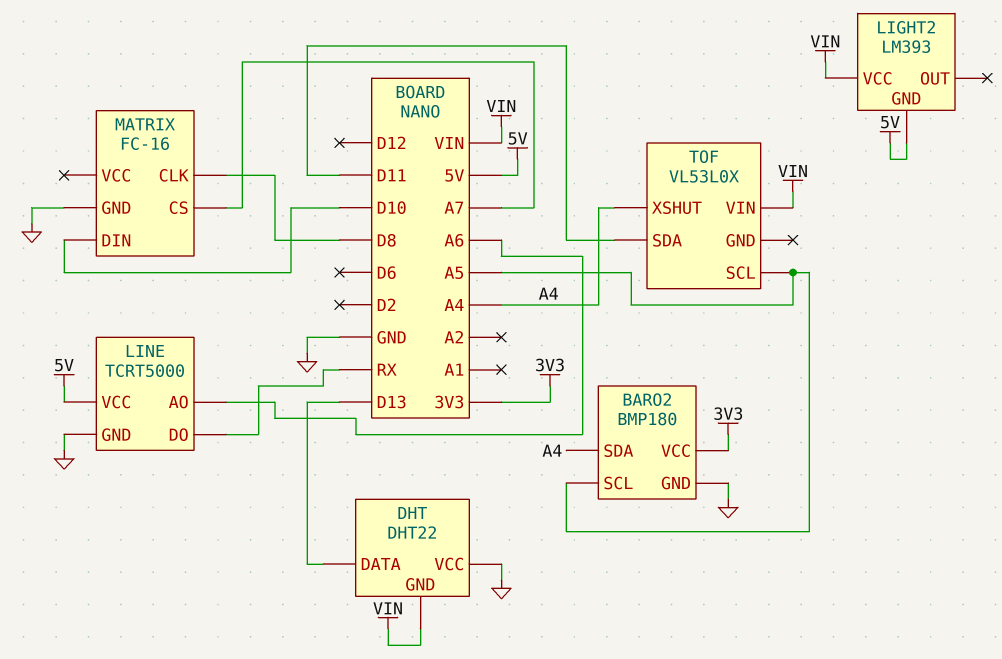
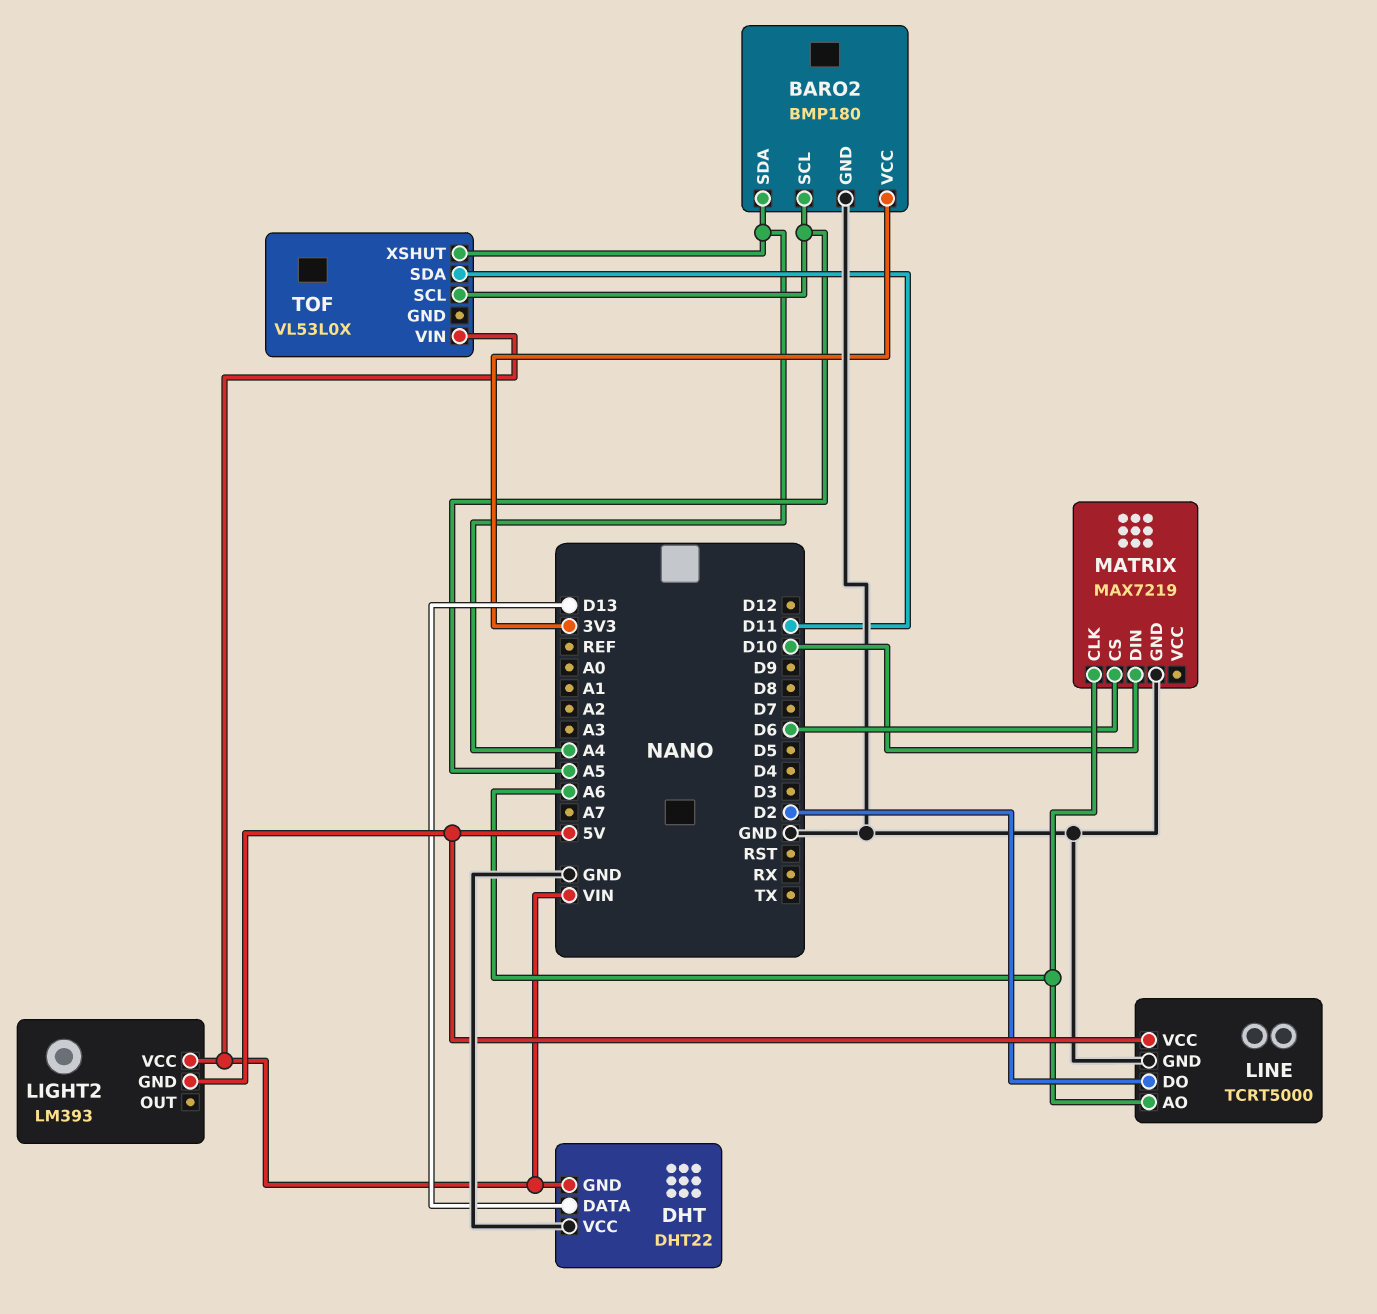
LINE pin DO: RX -> D2
MATRIX: FC-16 -> MAX7219
MATRIX pin CLK: D8 -> A6
MATRIX pin CS: A7 -> D6

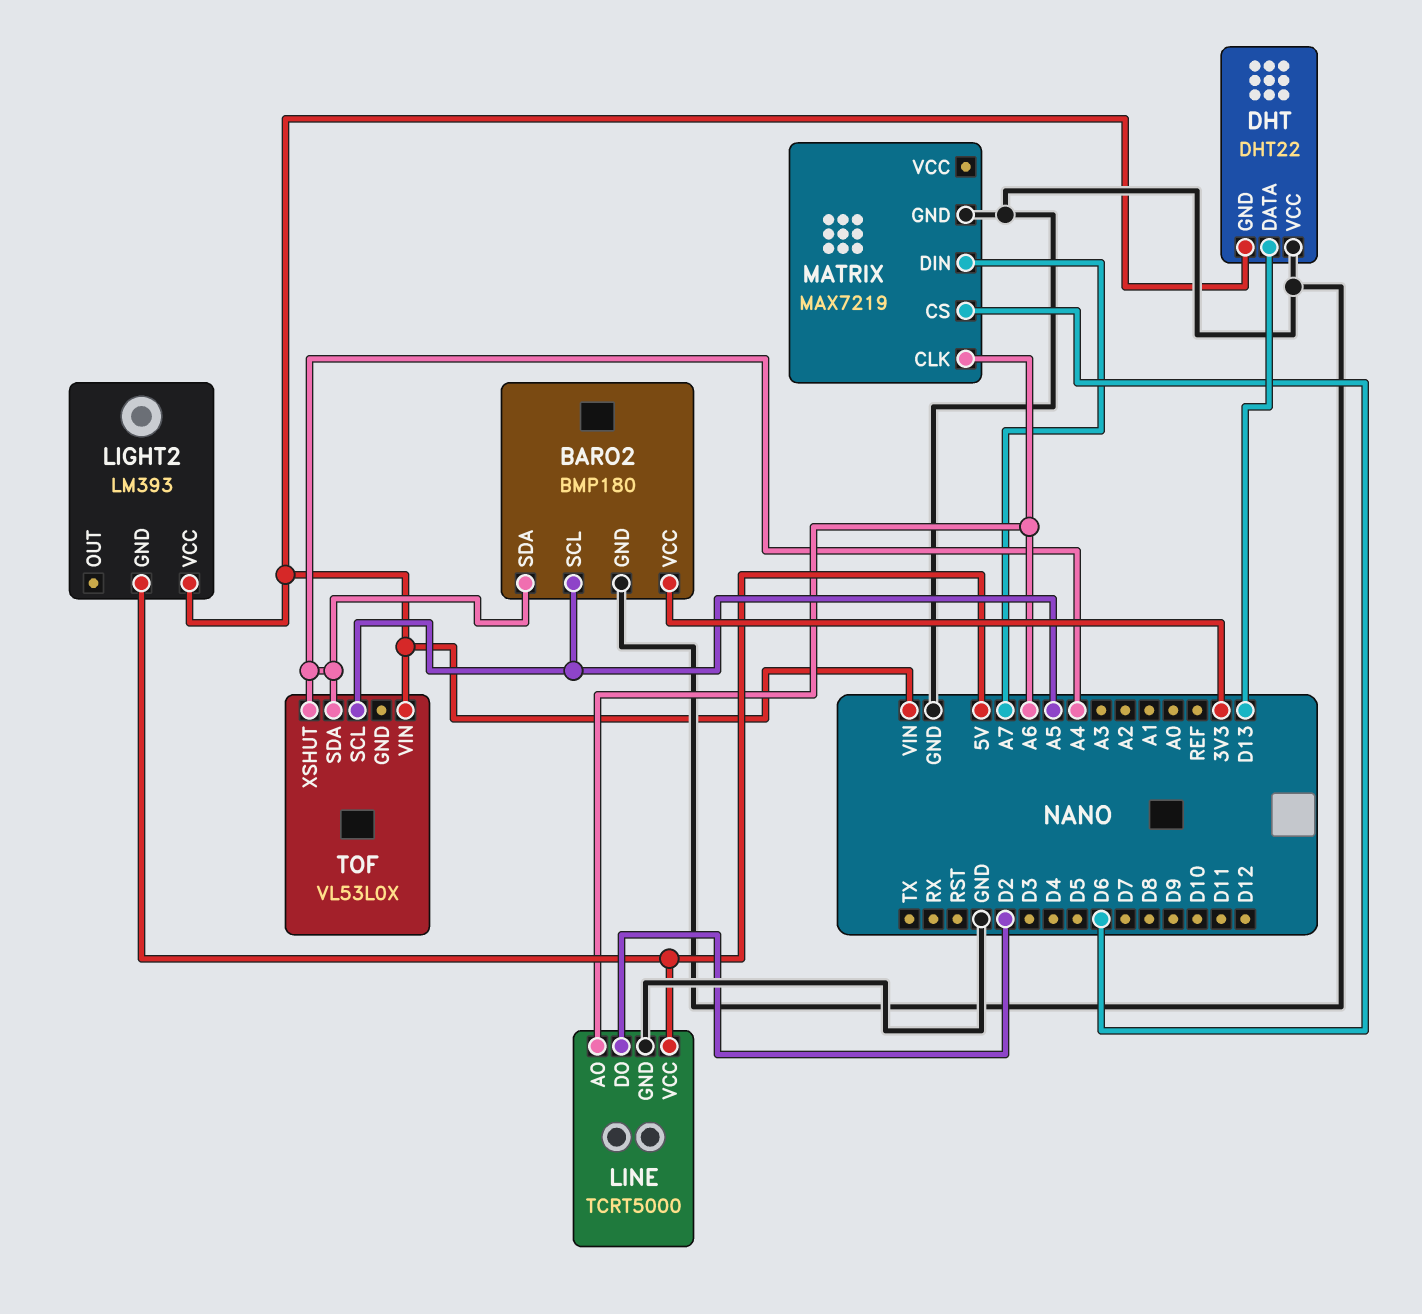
MATRIX pin DIN: D10 -> A7
TOF pin SDA: D11 -> A4

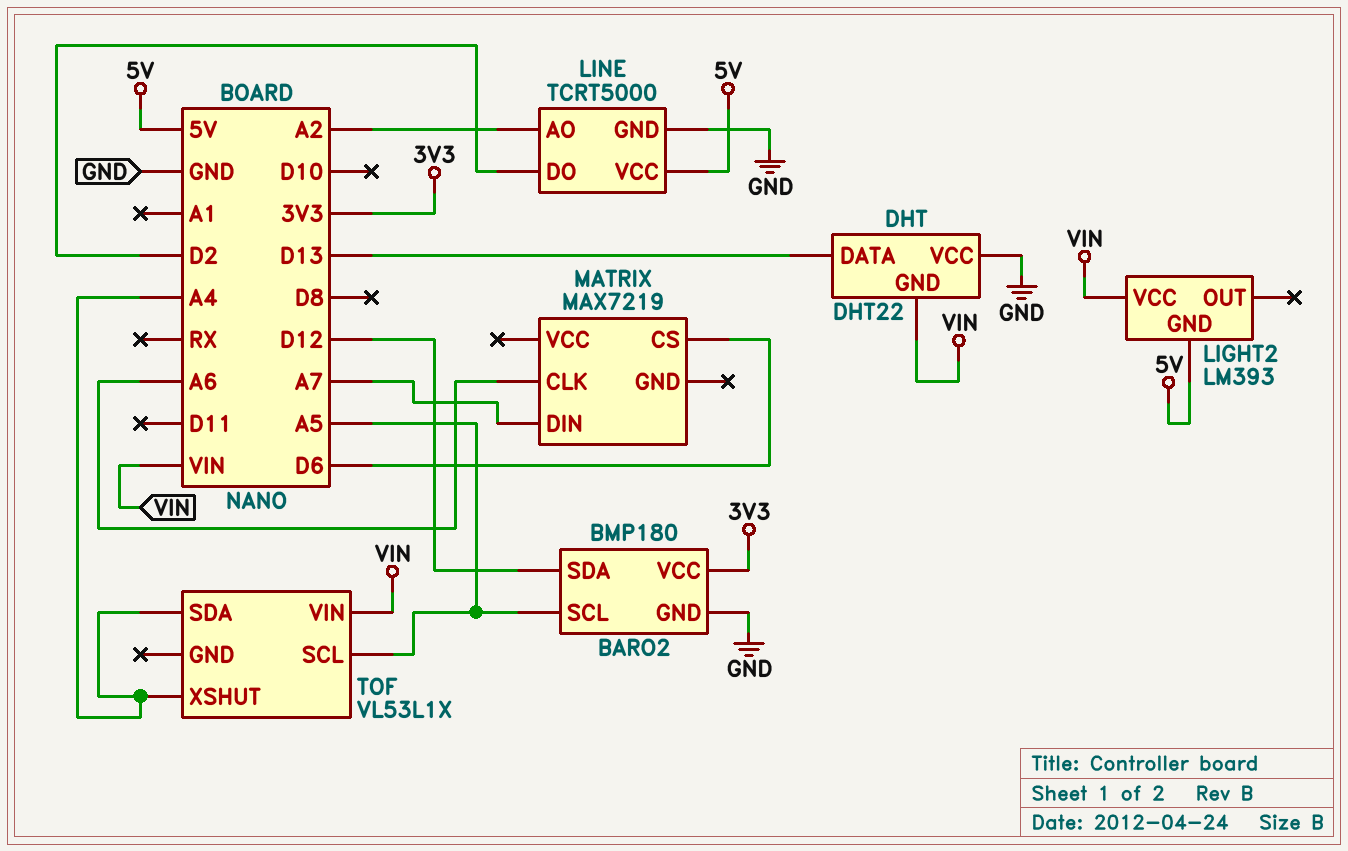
BARO2 pin SDA: A4 -> D12
LINE pin AO: A6 -> A2
MATRIX pin GND: GND -> none
TOF: VL53L0X -> VL53L1X

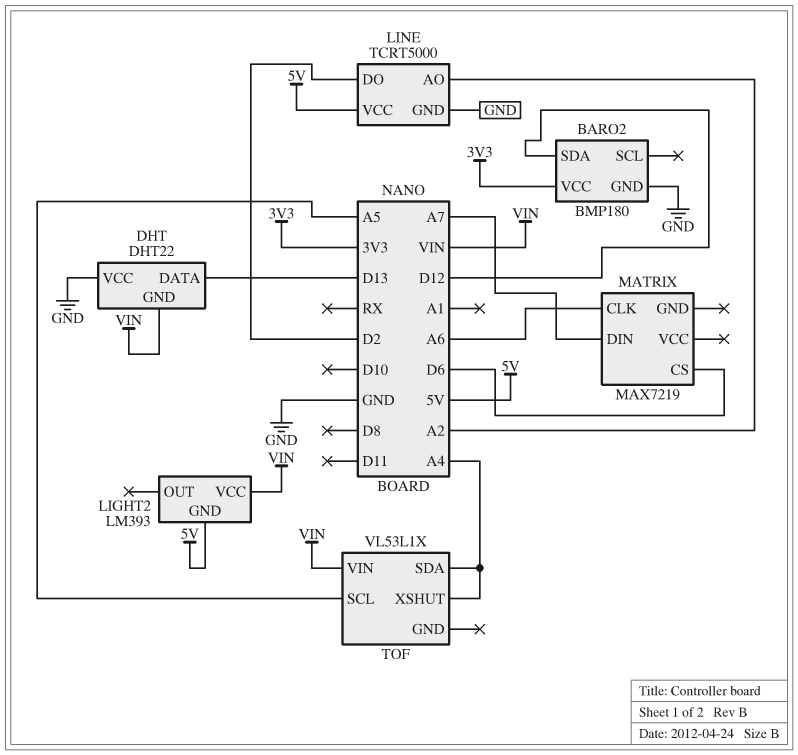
BARO2 pin SCL: A5 -> none

